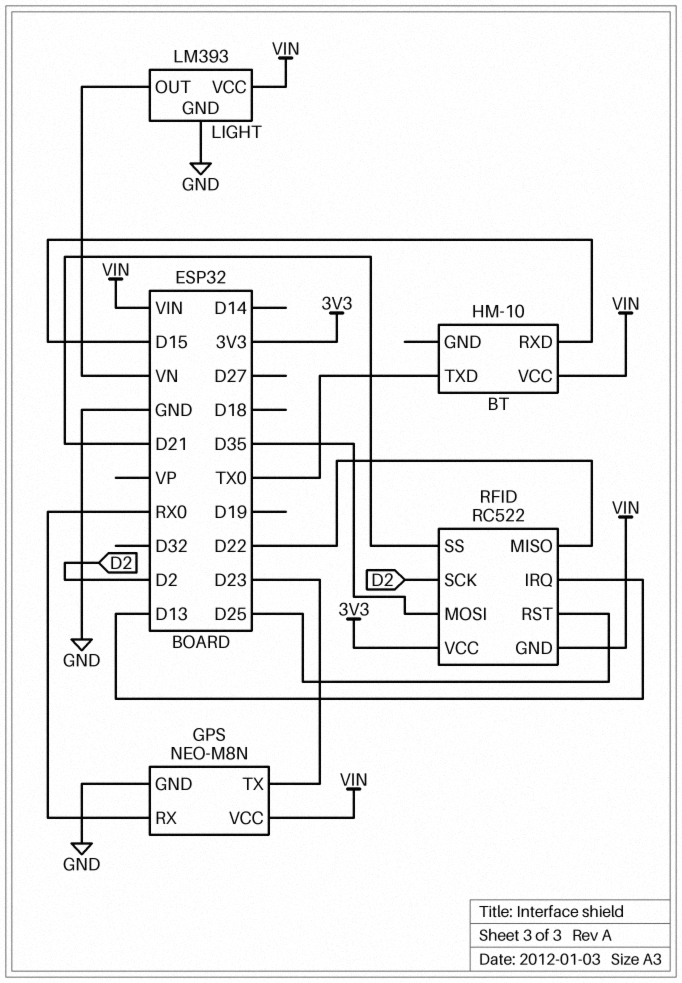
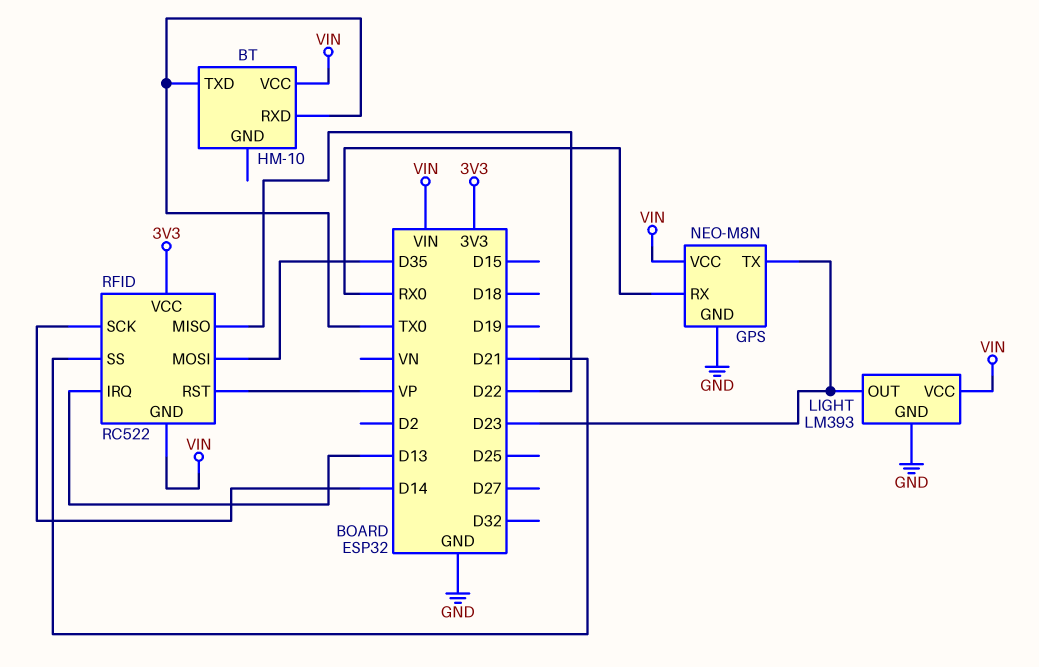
BT pin RXD: D15 -> TX0
LIGHT pin OUT: VN -> D23
RFID pin RST: D25 -> VP
RFID pin SCK: D2 -> D14

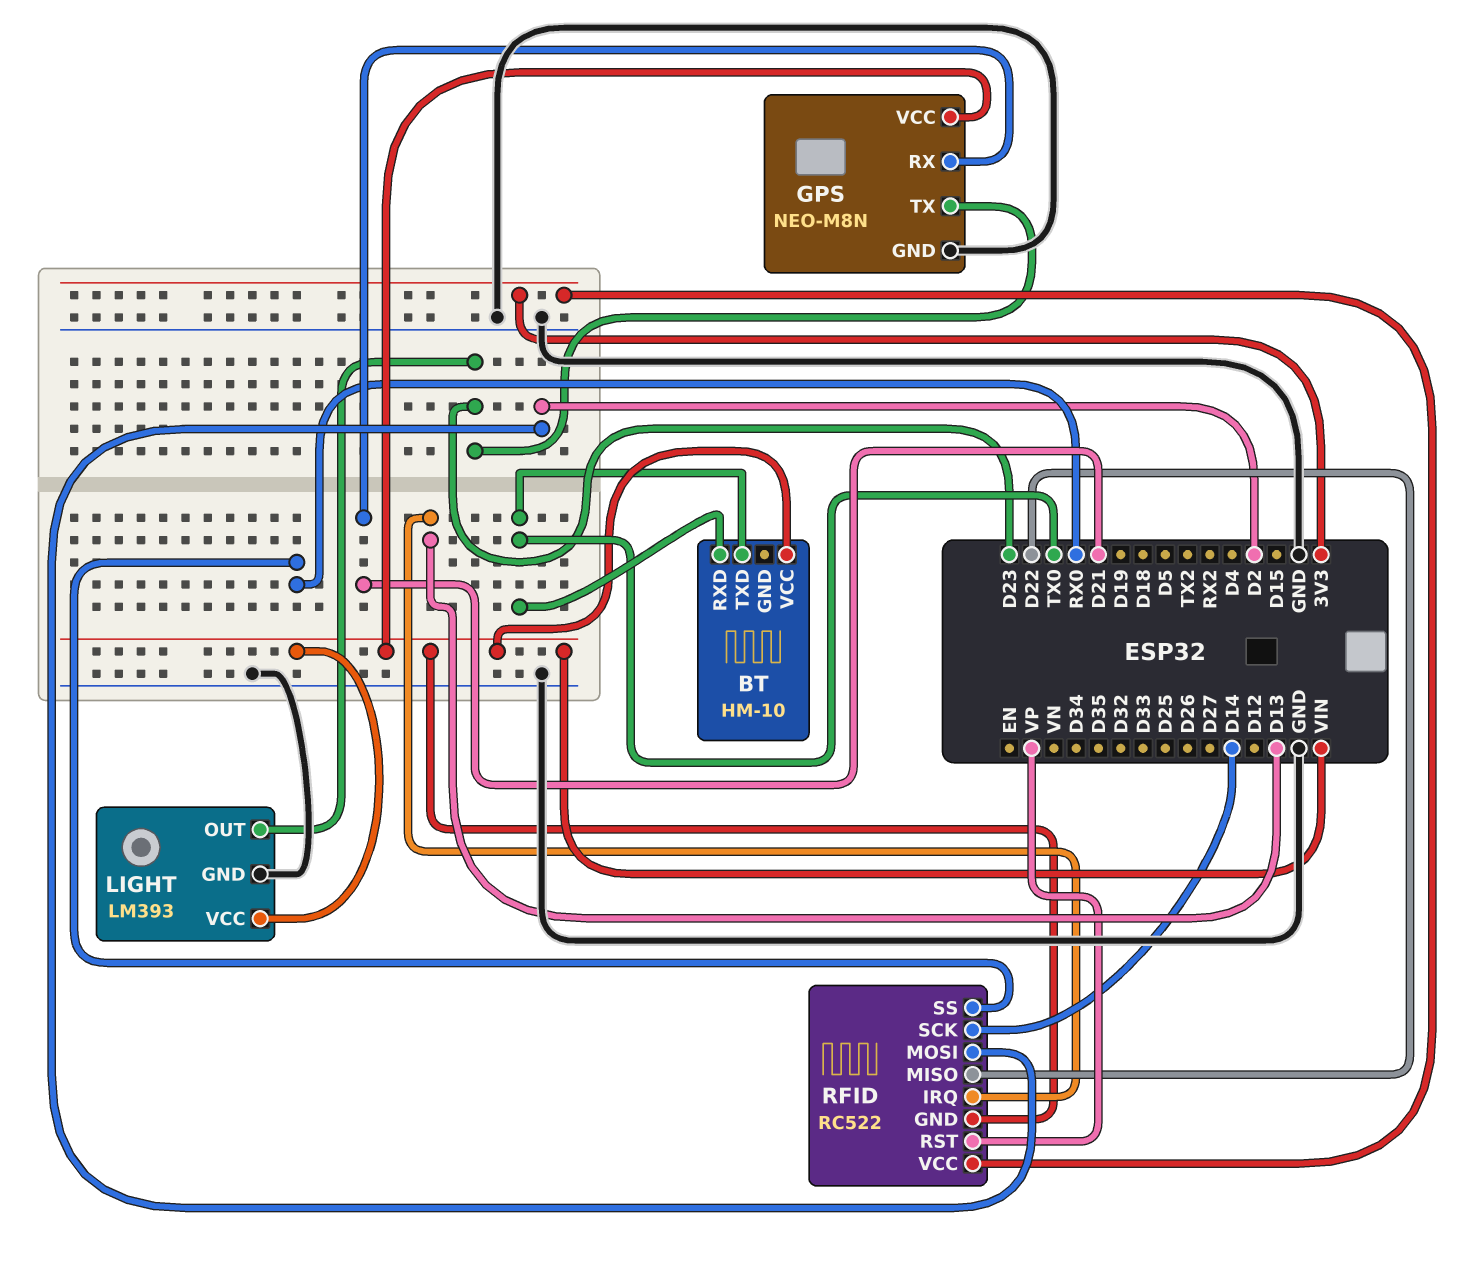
GPS pin RX: RX0 -> D21
RFID pin MOSI: D35 -> D2
RFID pin SS: D21 -> RX0

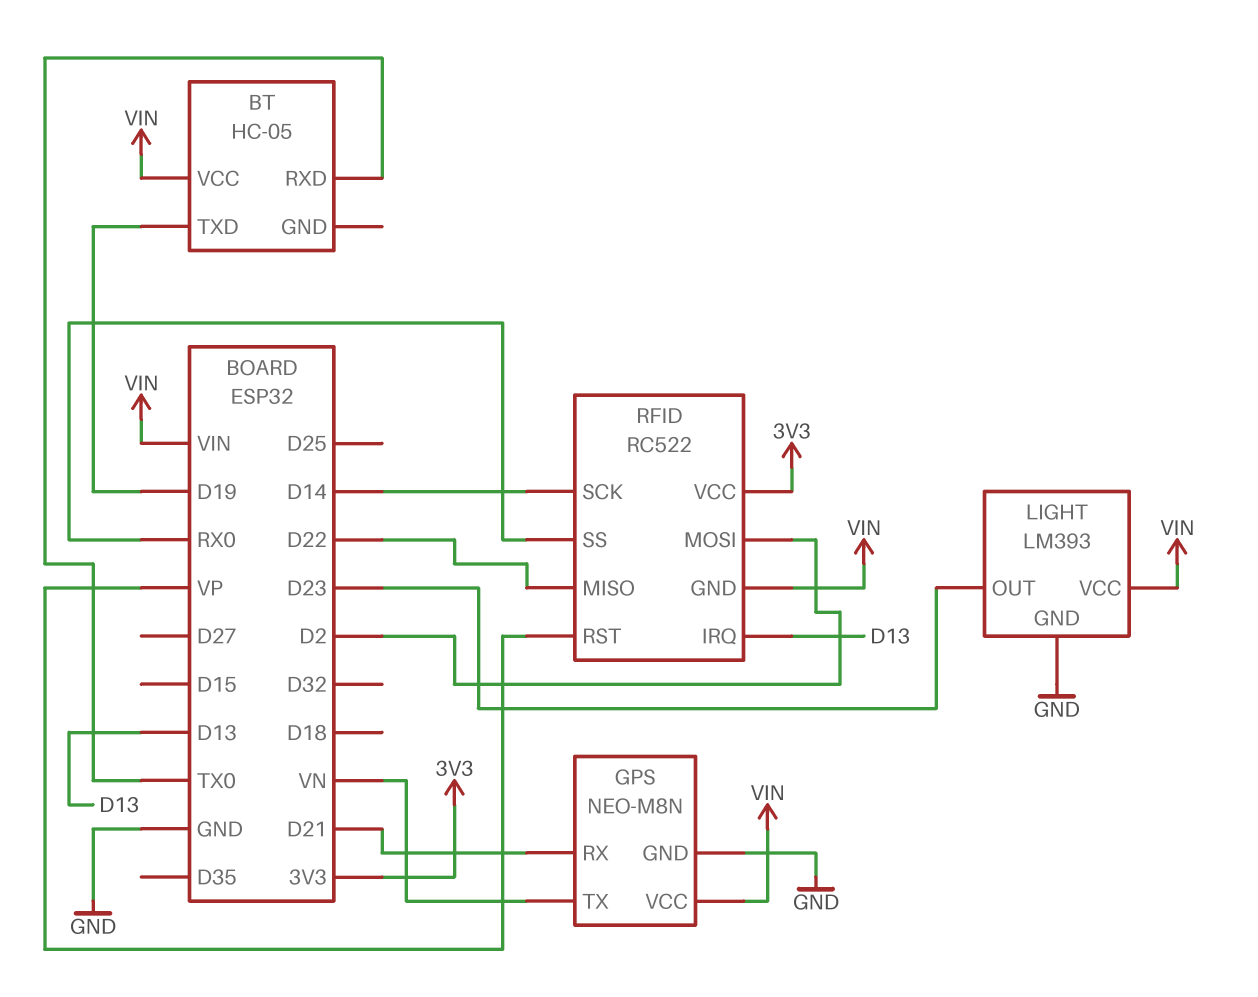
BT: HM-10 -> HC-05
BT pin TXD: TX0 -> D19
GPS pin TX: D23 -> VN

